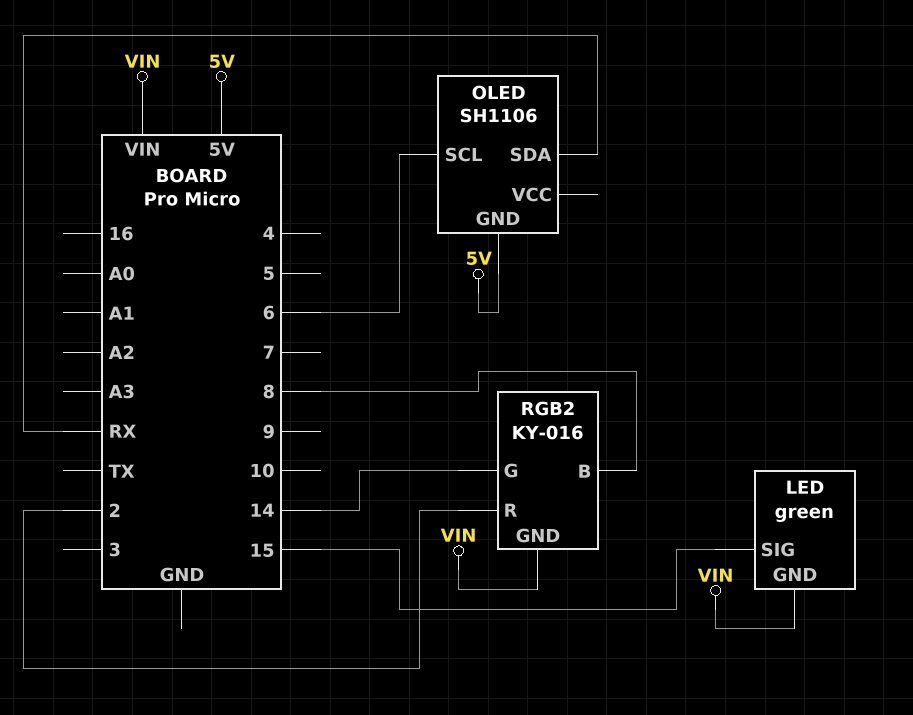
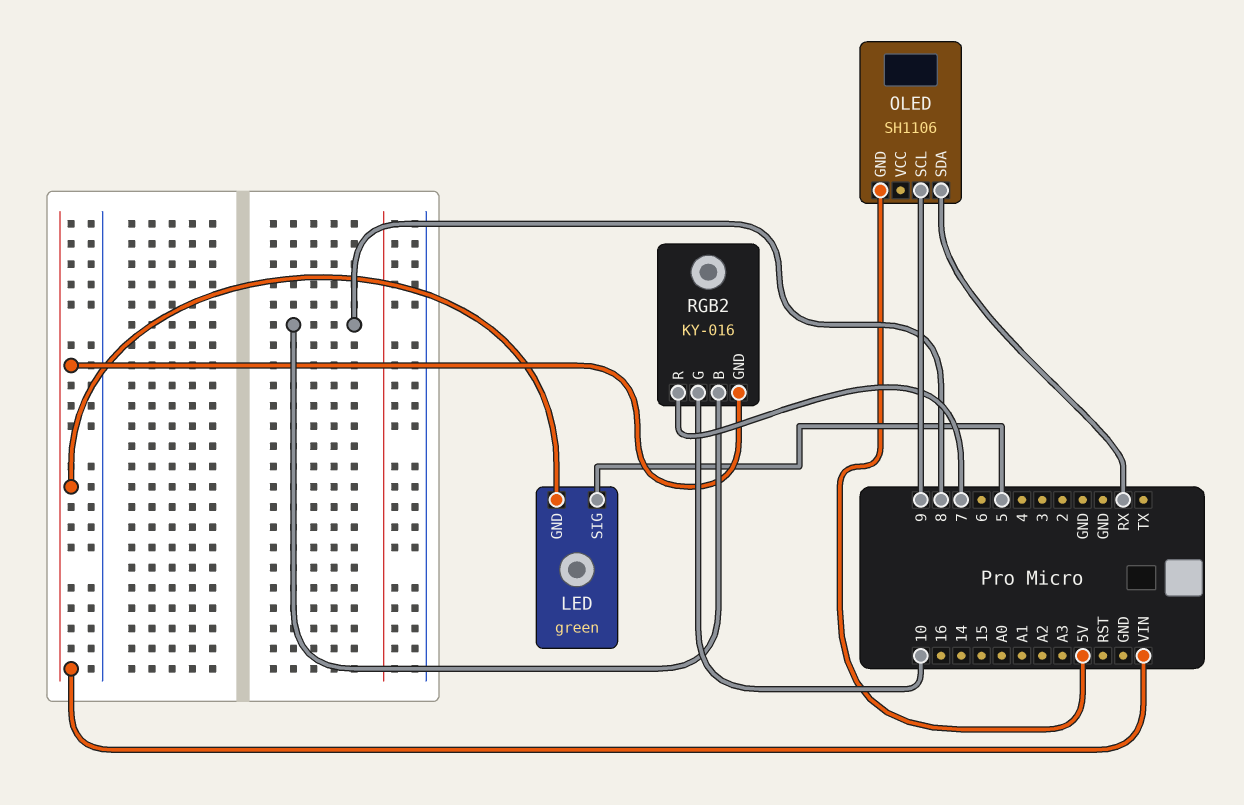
LED pin SIG: 15 -> 5
OLED pin SCL: 6 -> 9
RGB2 pin G: 14 -> 10
RGB2 pin R: 2 -> 7

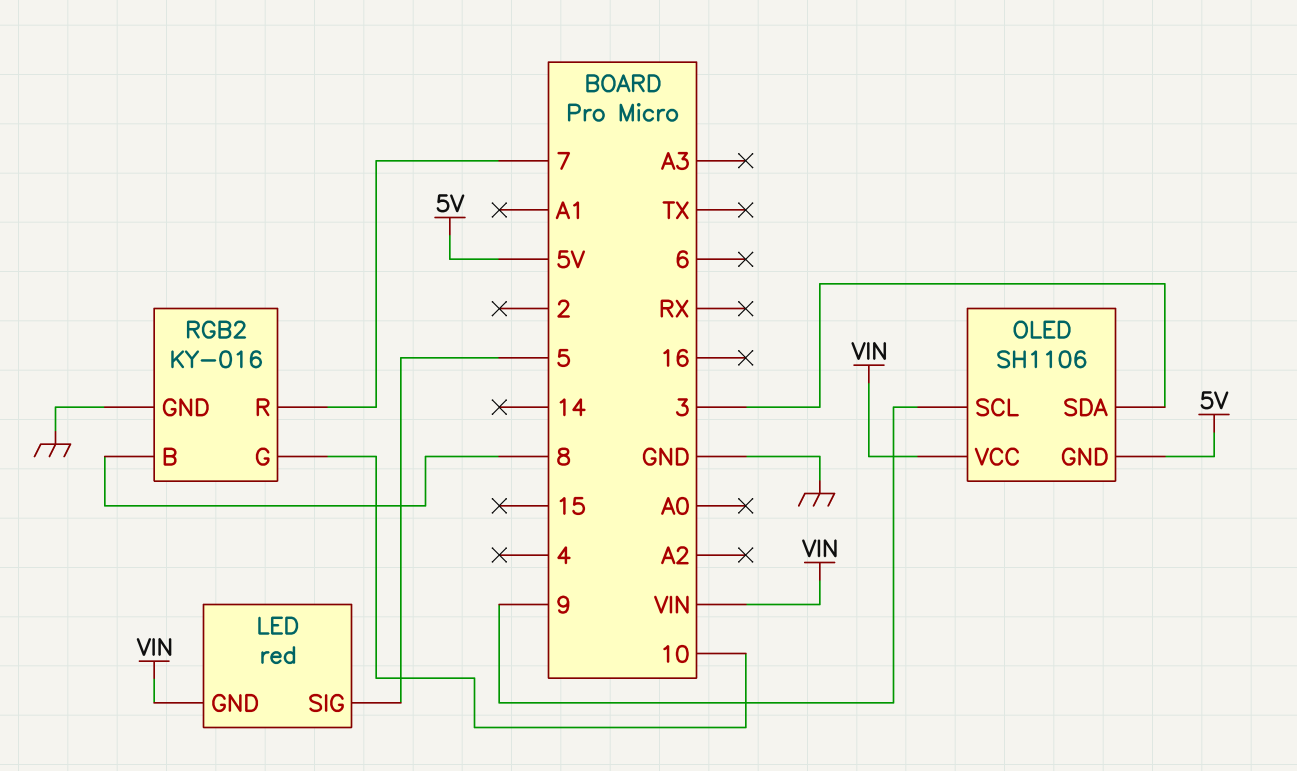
LED: green -> red
OLED pin SDA: RX -> 3
OLED pin VCC: none -> VIN
RGB2 pin GND: VIN -> GND

